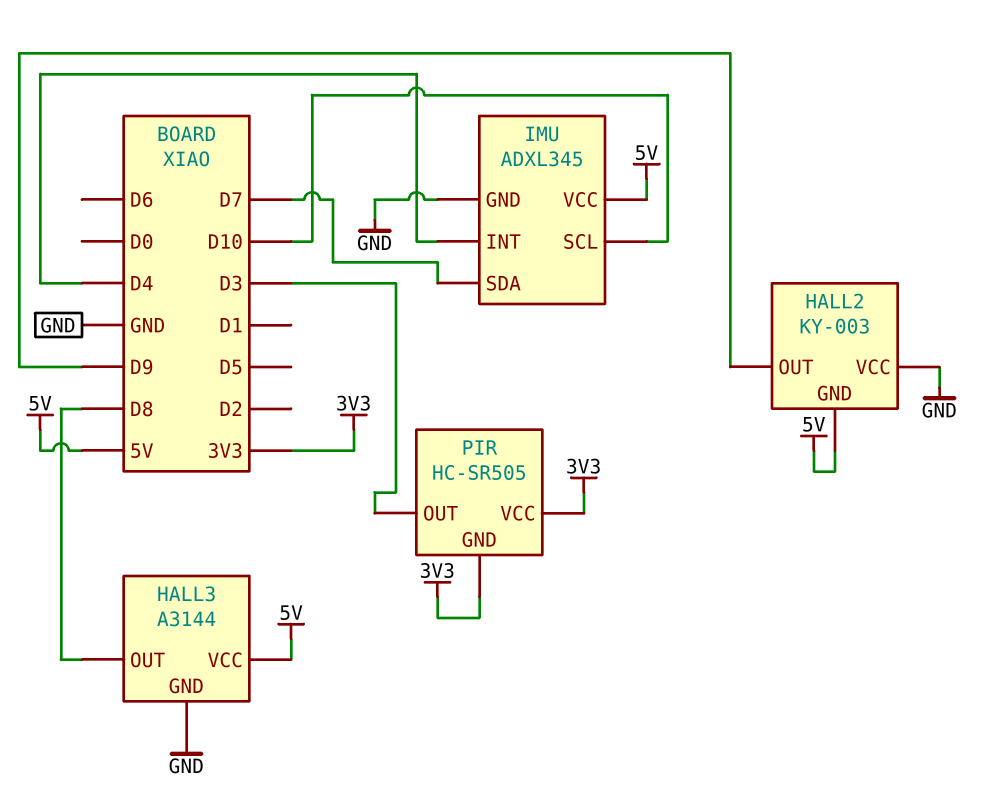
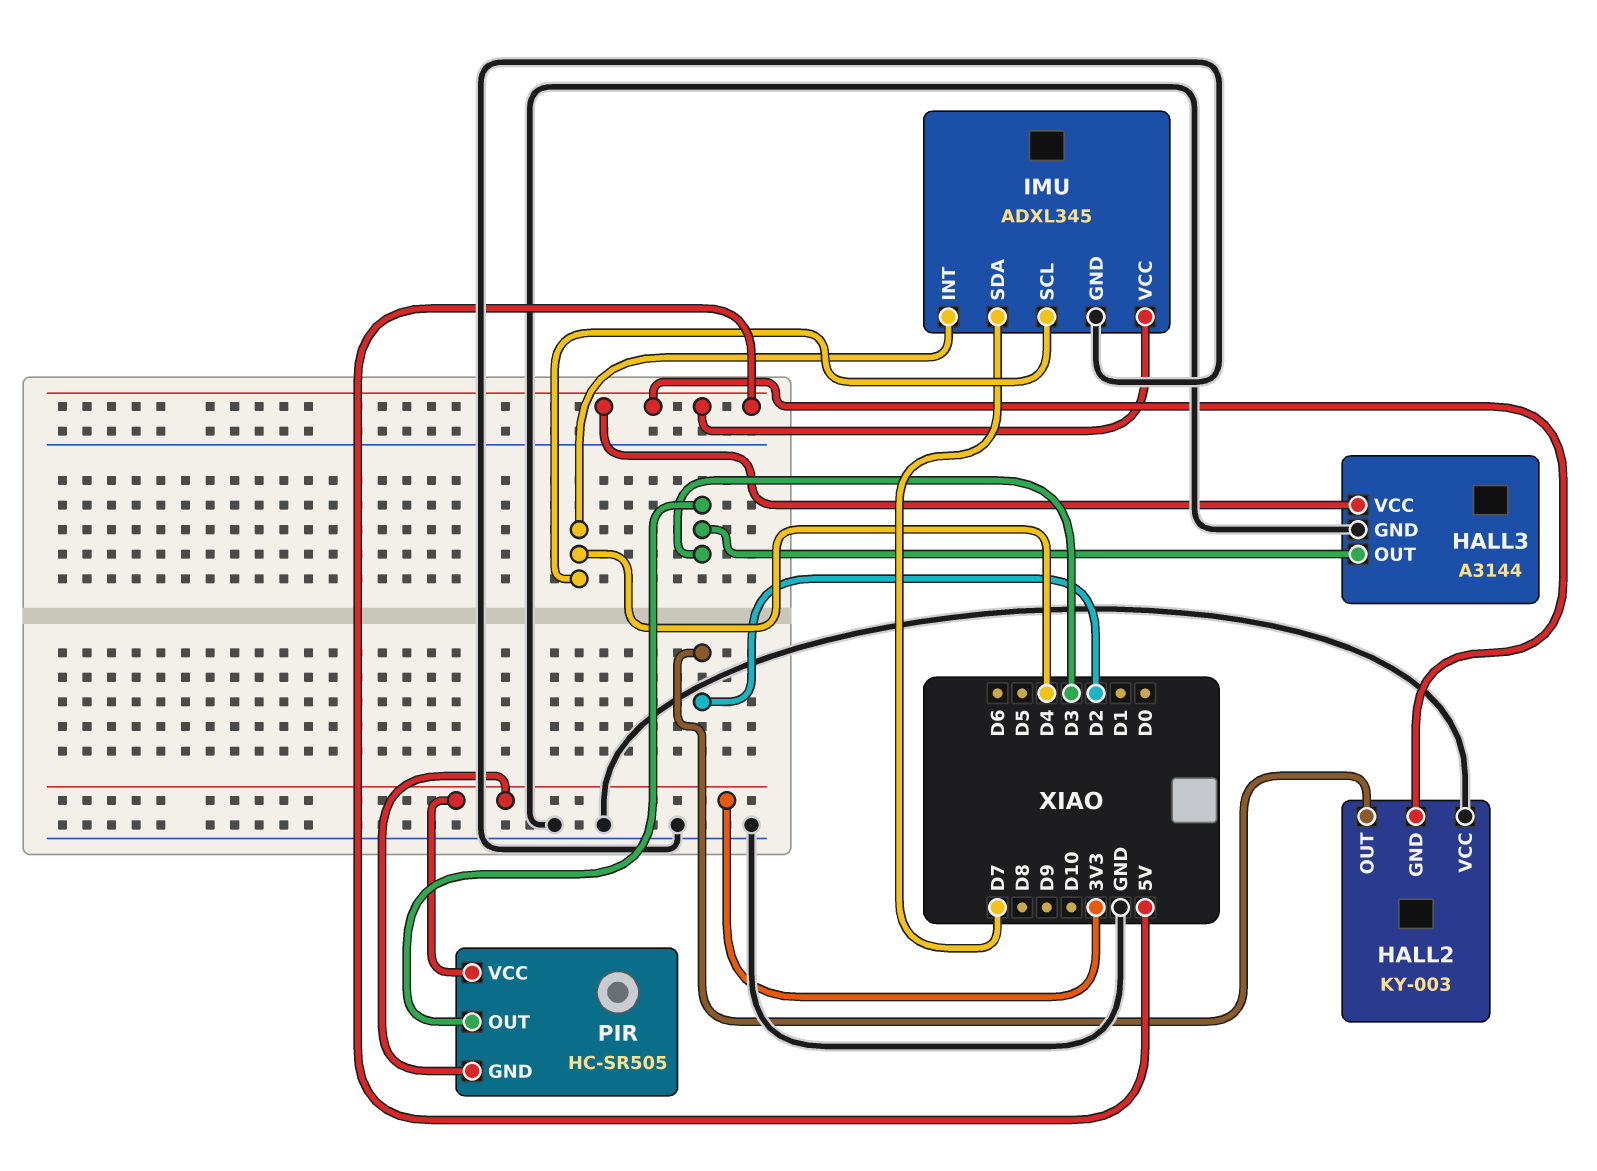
HALL2 pin OUT: D9 -> D2
HALL3 pin OUT: D8 -> D3
IMU pin SCL: D10 -> D4

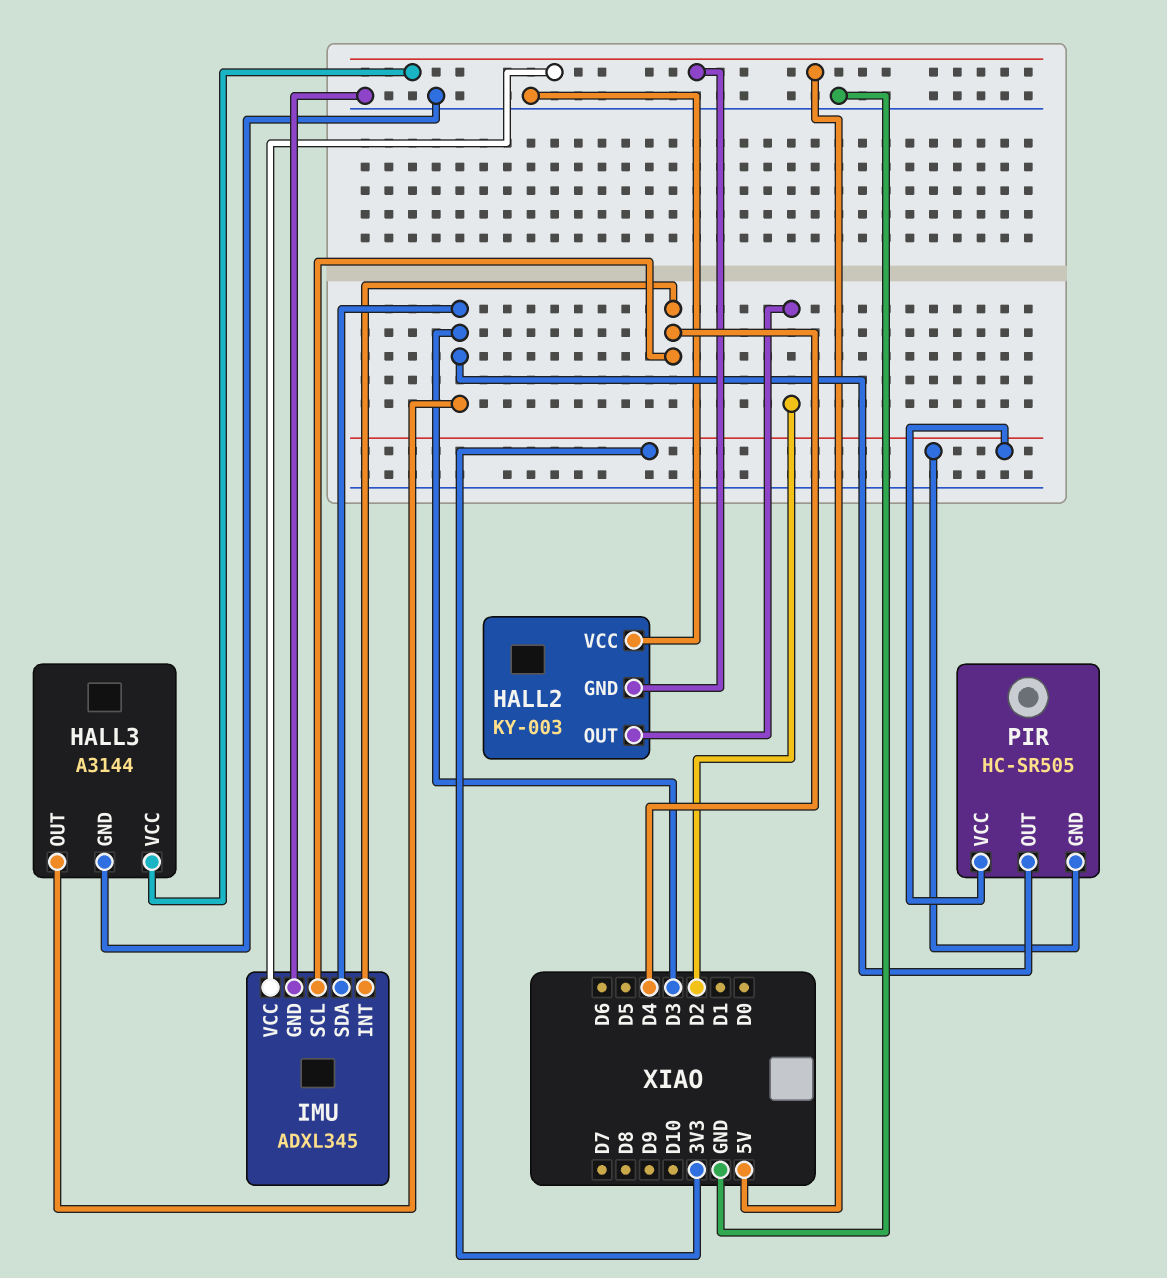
IMU pin SDA: D7 -> D3

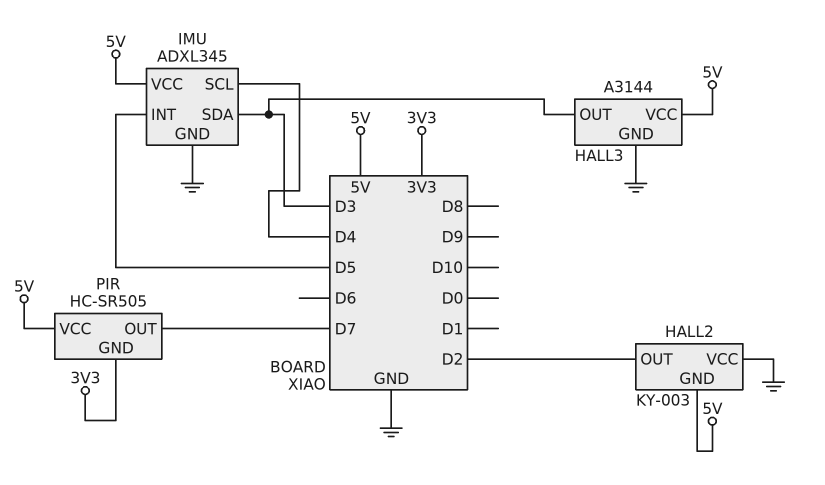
IMU pin INT: D4 -> D5
PIR pin OUT: D3 -> D7
PIR pin VCC: 3V3 -> 5V

